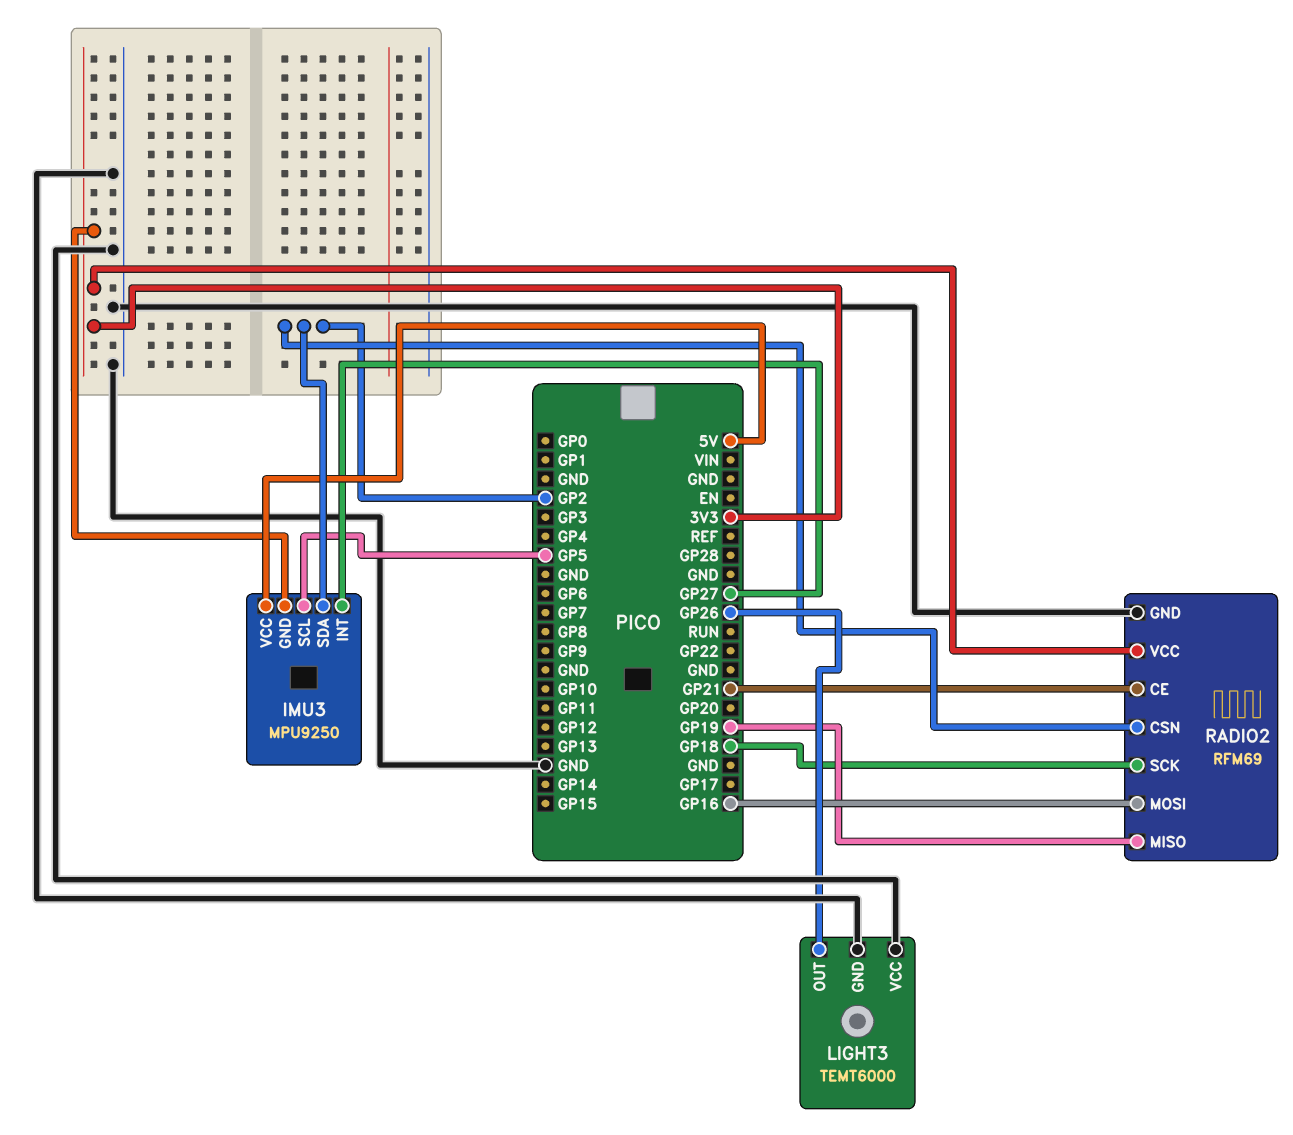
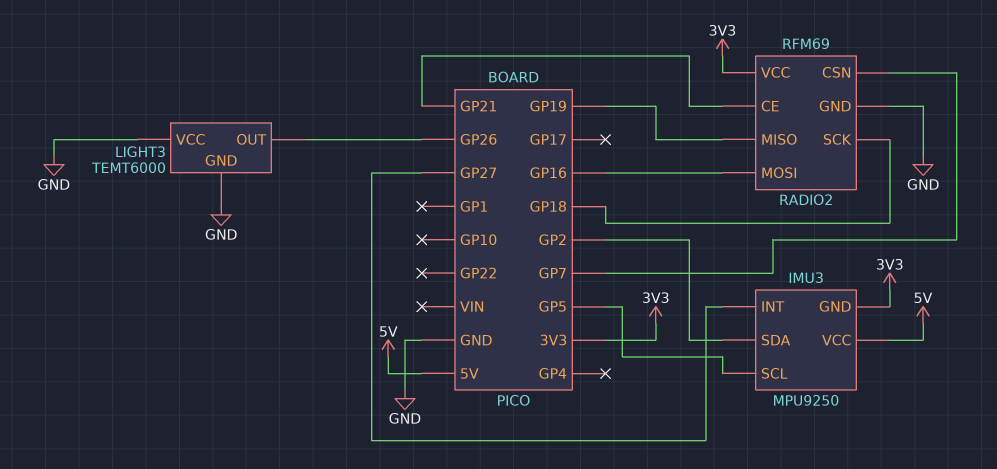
RADIO2 pin CSN: GP2 -> GP7

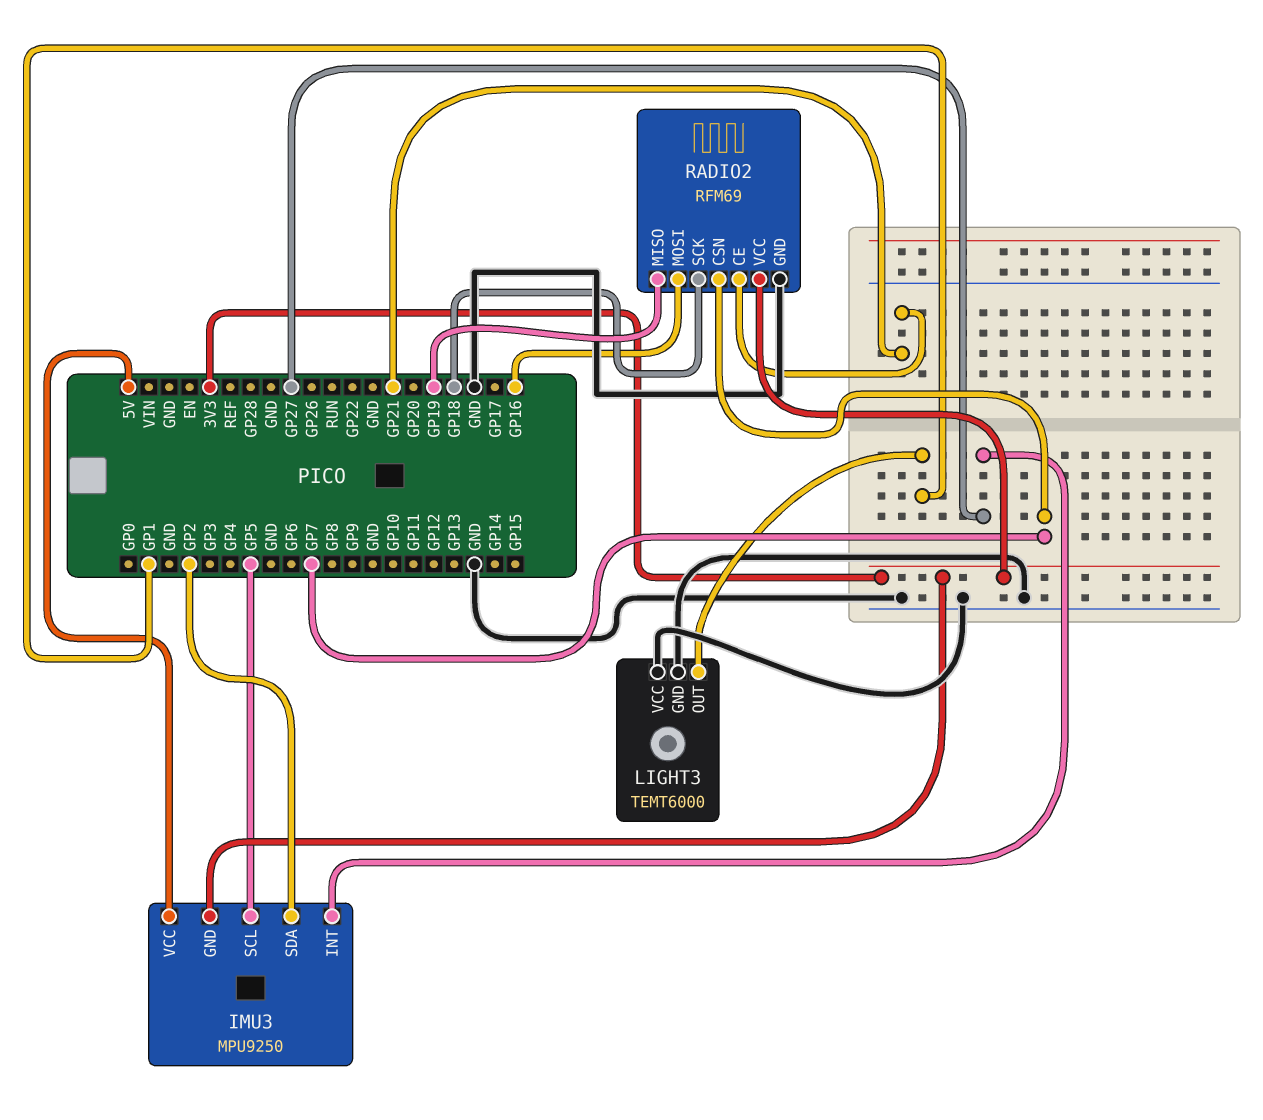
LIGHT3 pin OUT: GP26 -> GP1

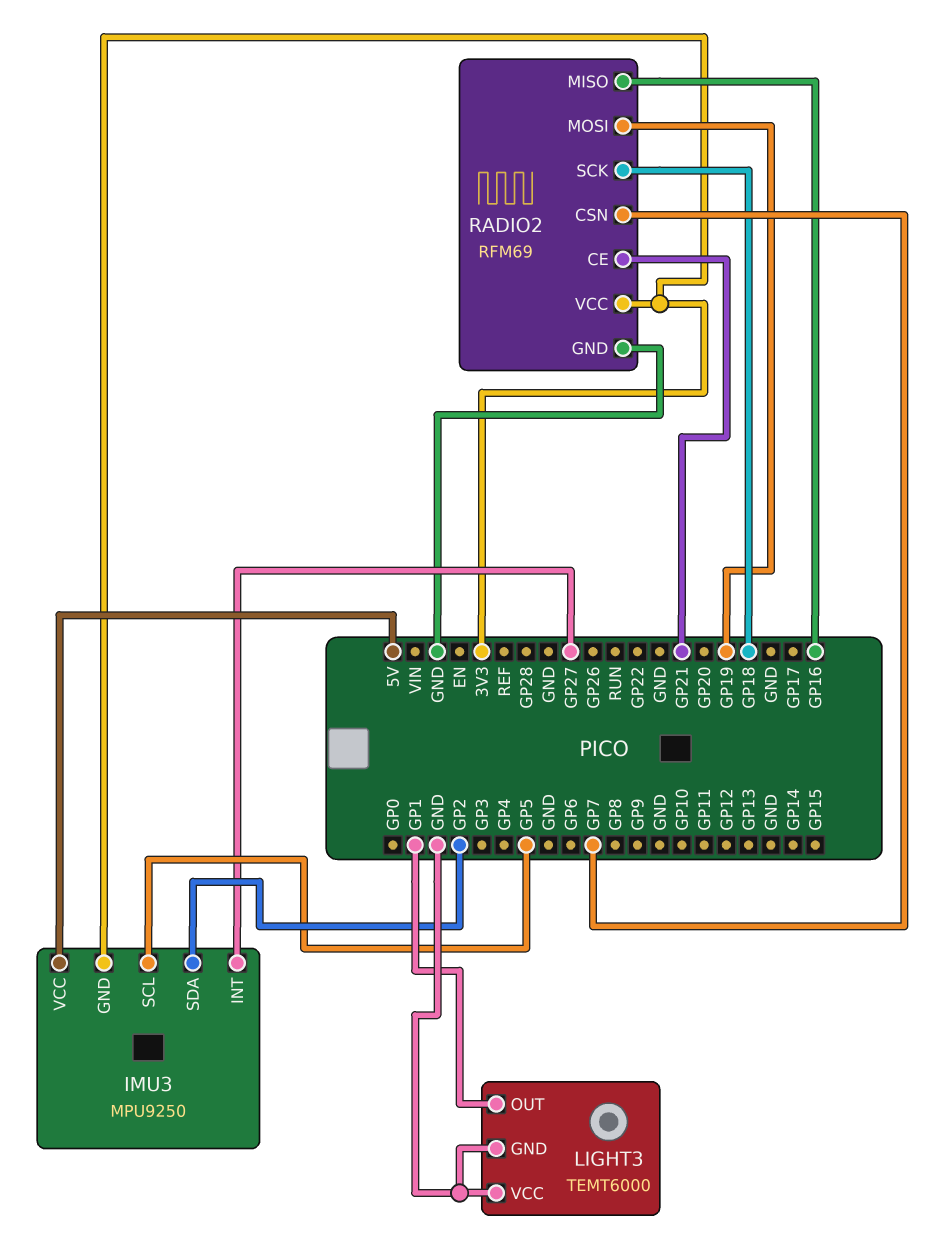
RADIO2 pin MISO: GP19 -> GP16
RADIO2 pin MOSI: GP16 -> GP19

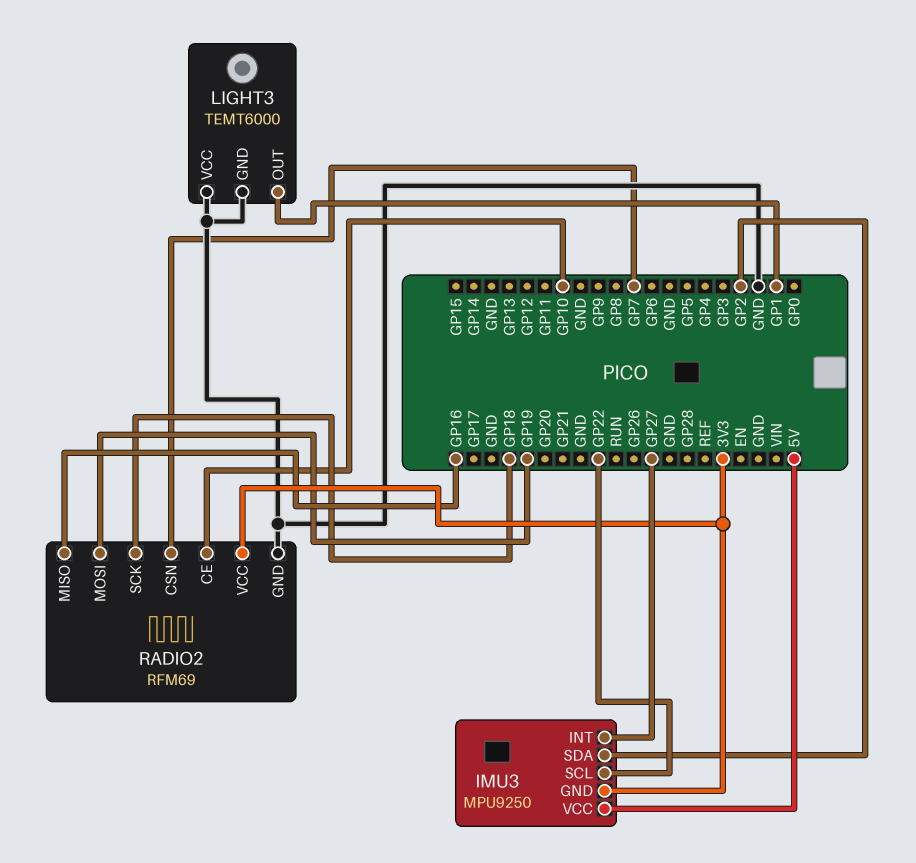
IMU3 pin SCL: GP5 -> GP22
RADIO2 pin CE: GP21 -> GP10

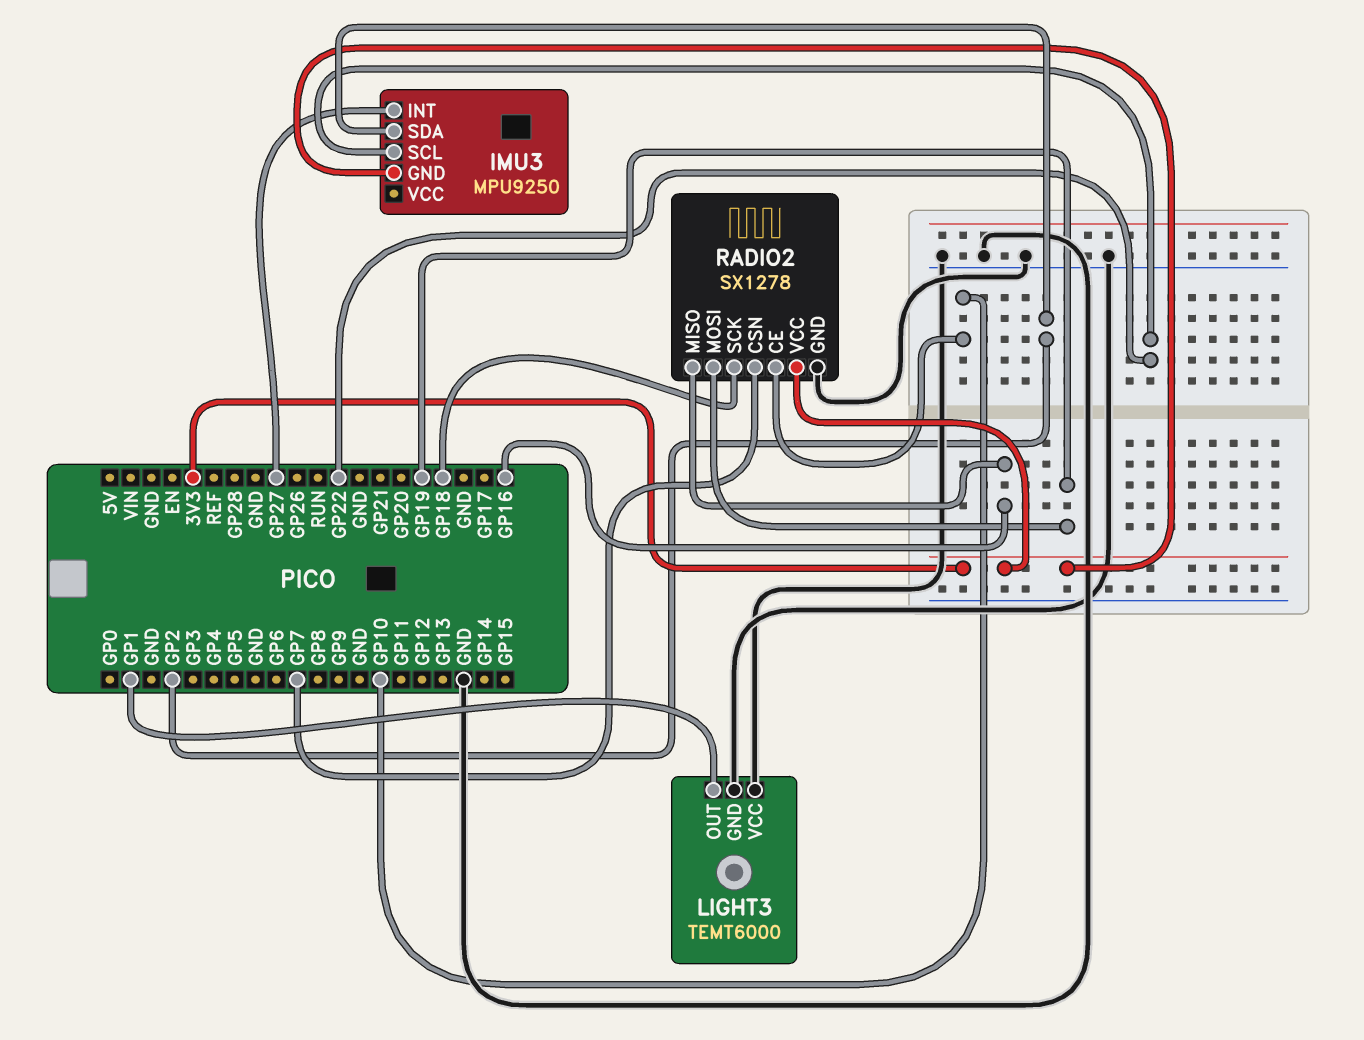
IMU3 pin VCC: 5V -> none
RADIO2: RFM69 -> SX1278

